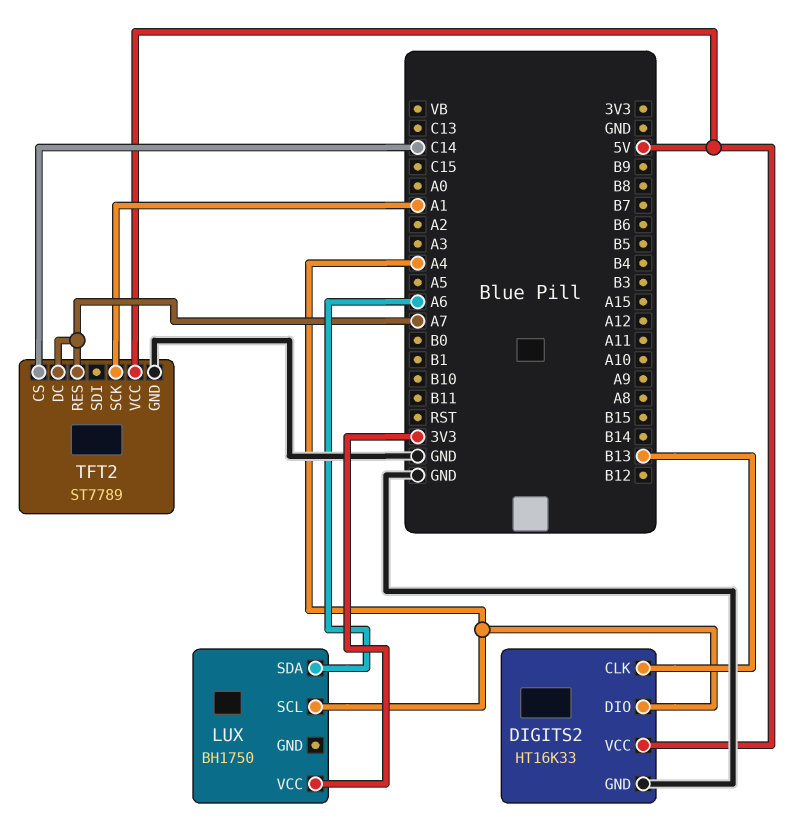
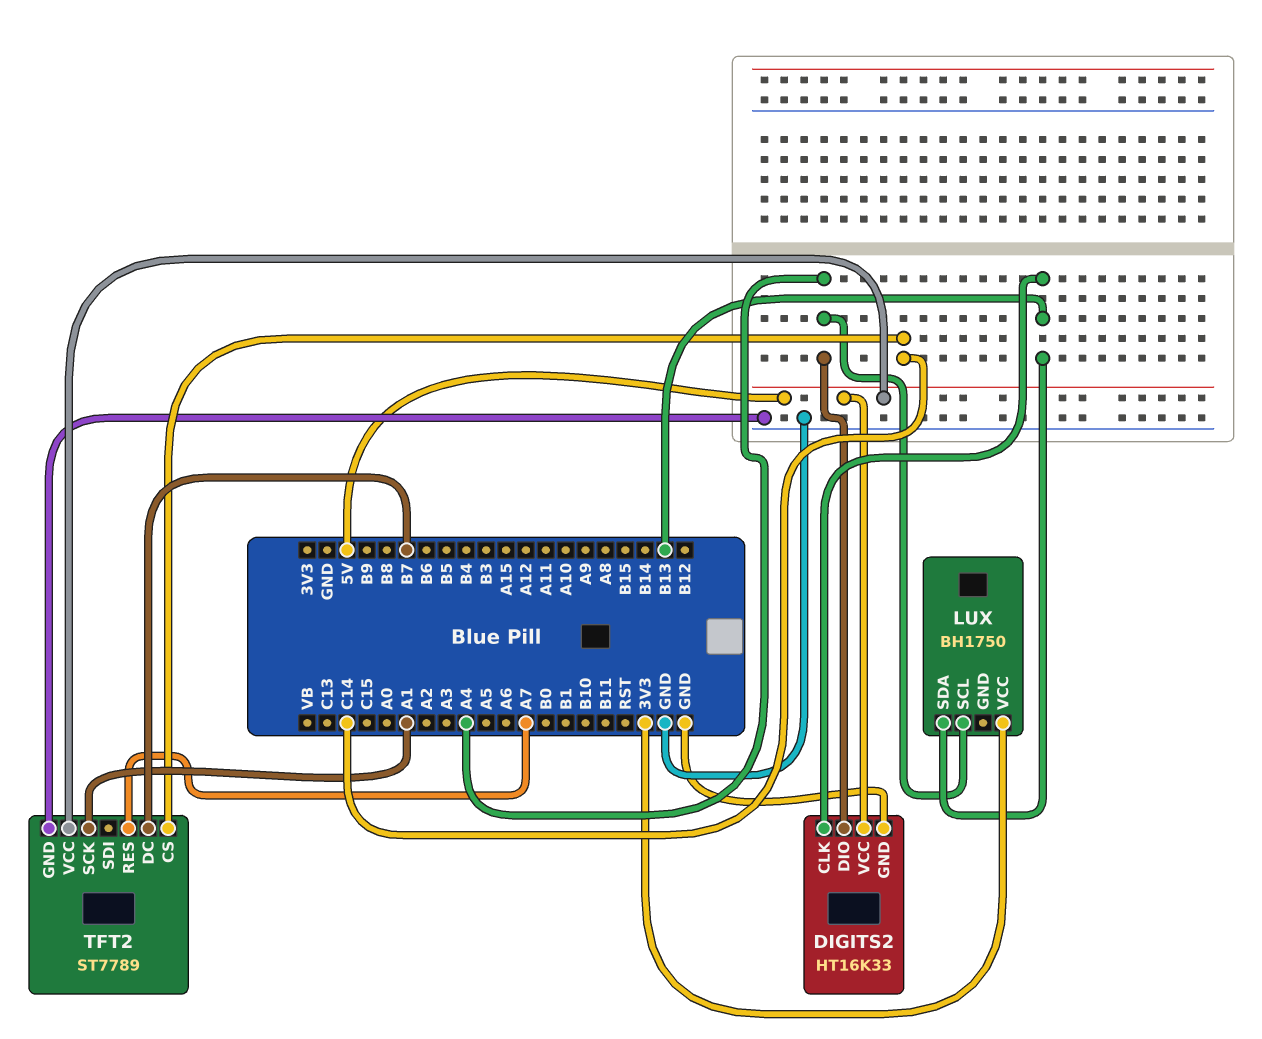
LUX pin SDA: A6 -> B13
TFT2 pin DC: A7 -> B7

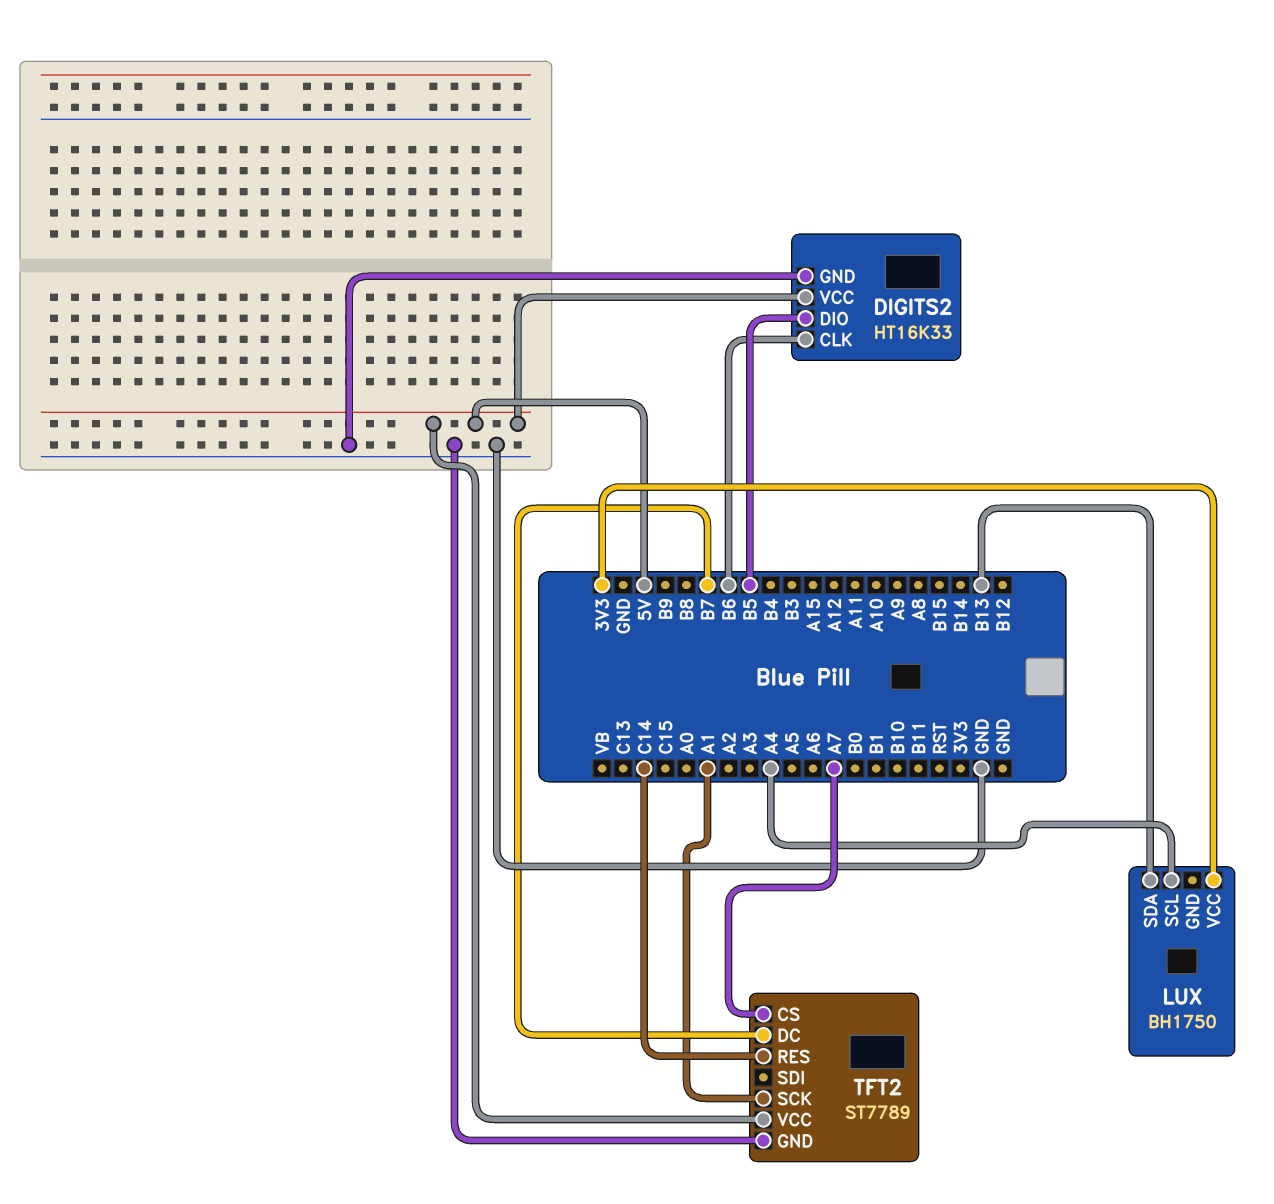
DIGITS2 pin CLK: B13 -> B6
DIGITS2 pin DIO: A4 -> B5
TFT2 pin CS: C14 -> A7
TFT2 pin RES: A7 -> C14

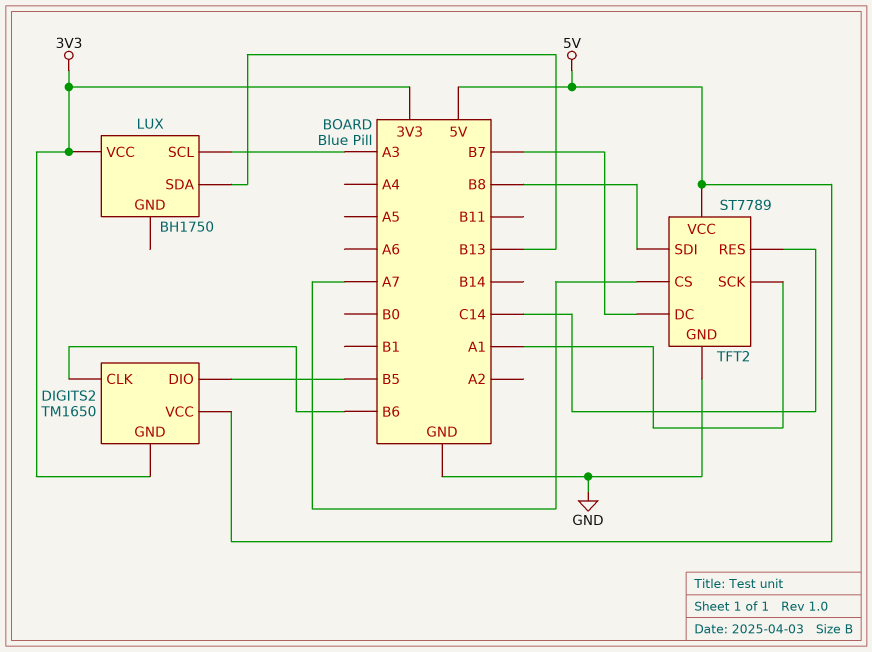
DIGITS2: HT16K33 -> TM1650
DIGITS2 pin GND: GND -> 3V3
LUX pin SCL: A4 -> A3
TFT2 pin SDI: none -> B8

